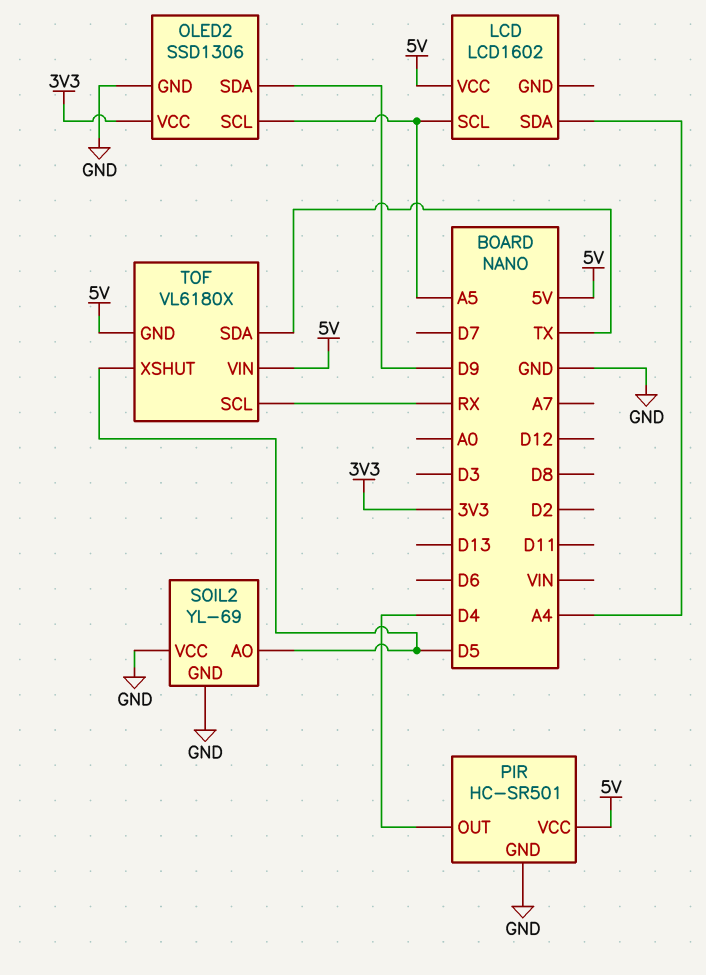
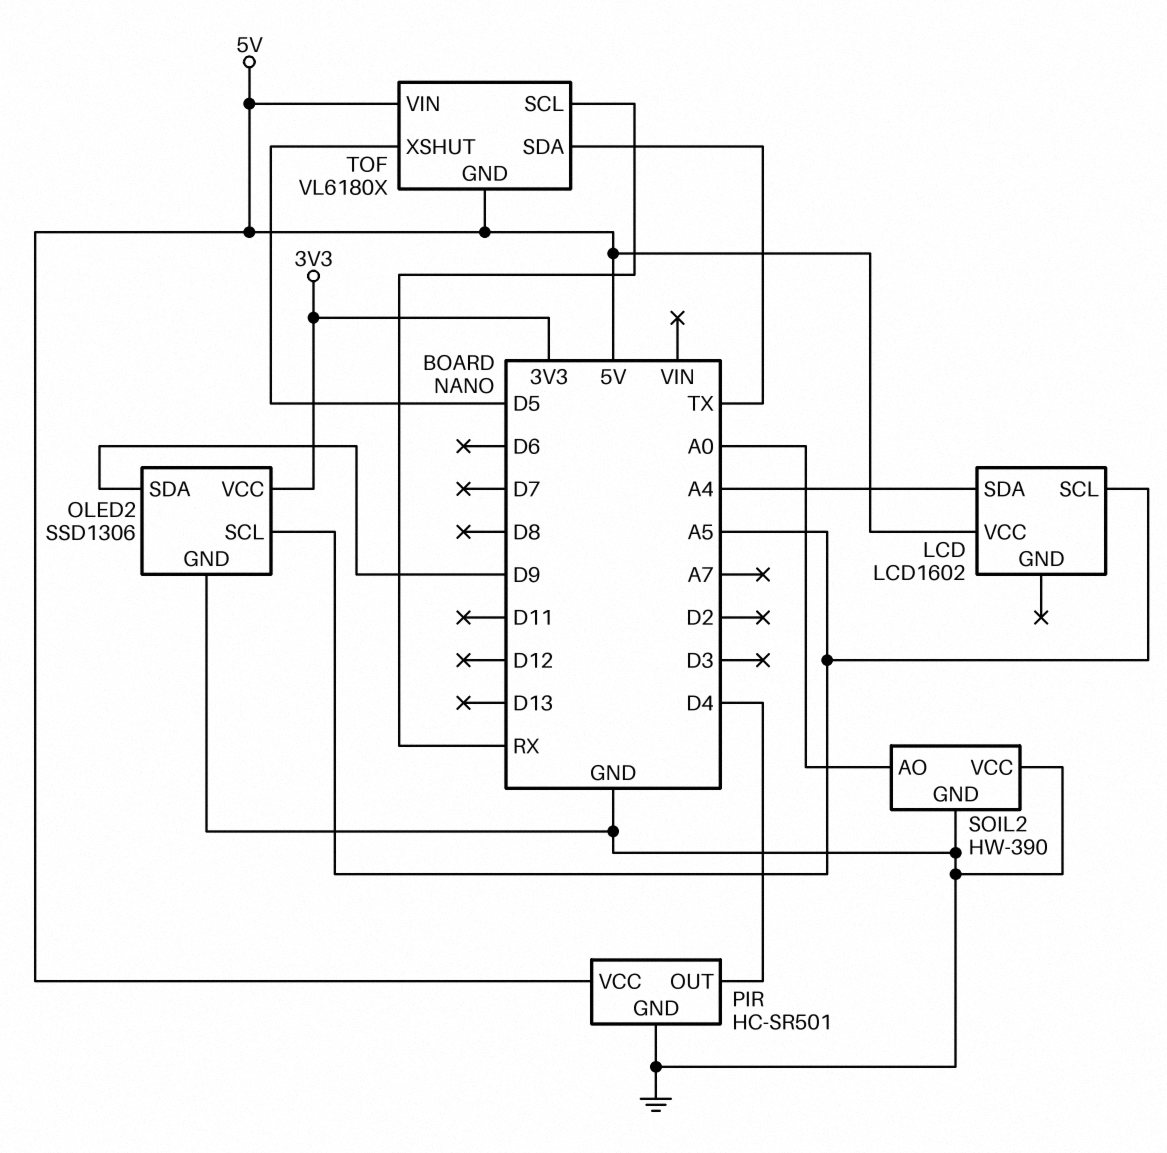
SOIL2: YL-69 -> HW-390
SOIL2 pin AO: D5 -> A0

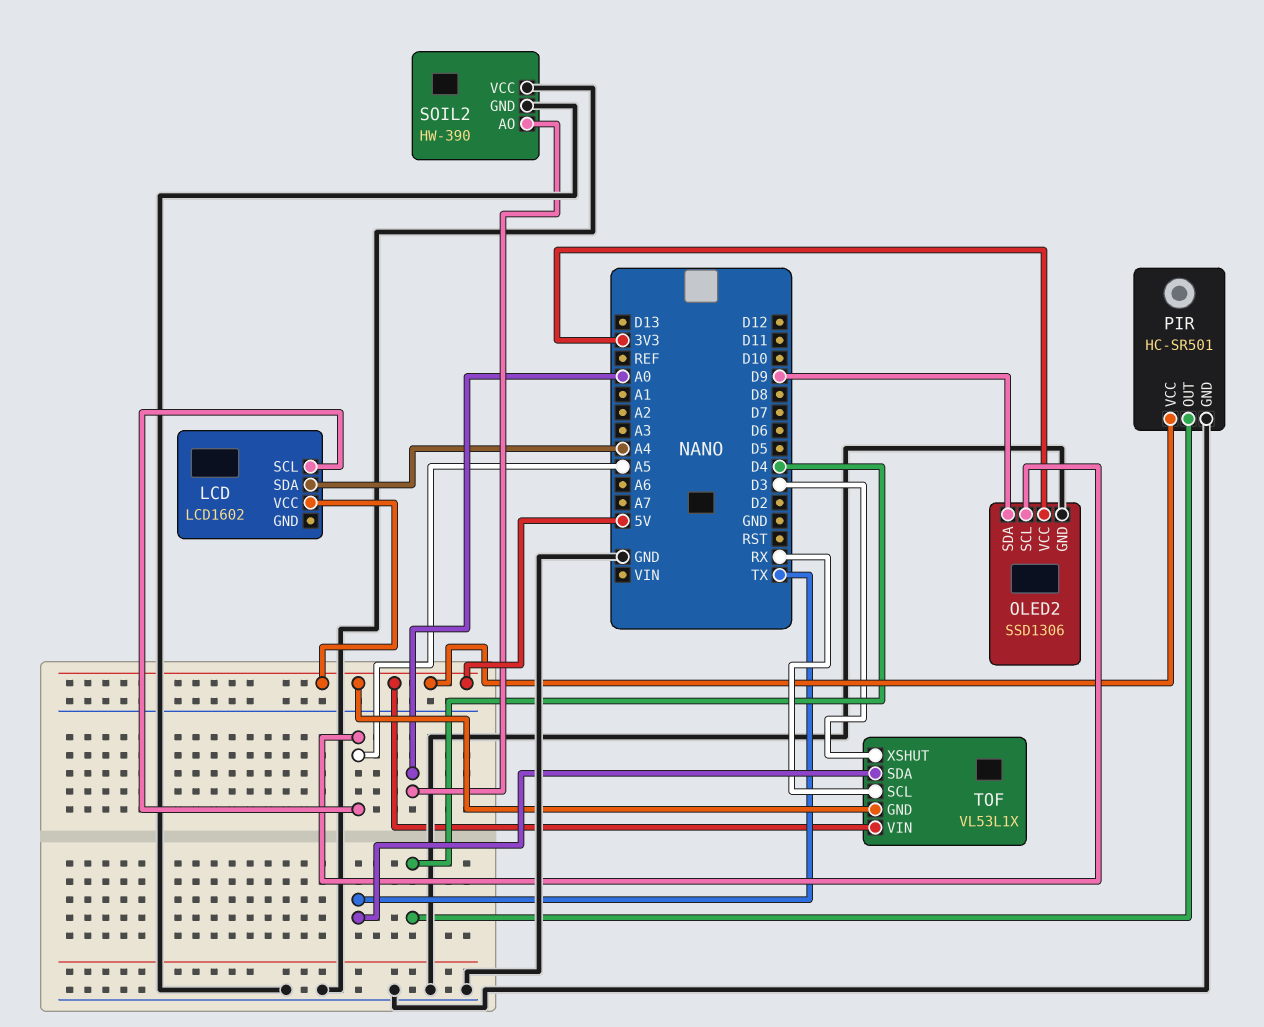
TOF: VL6180X -> VL53L1X
TOF pin XSHUT: D5 -> D3

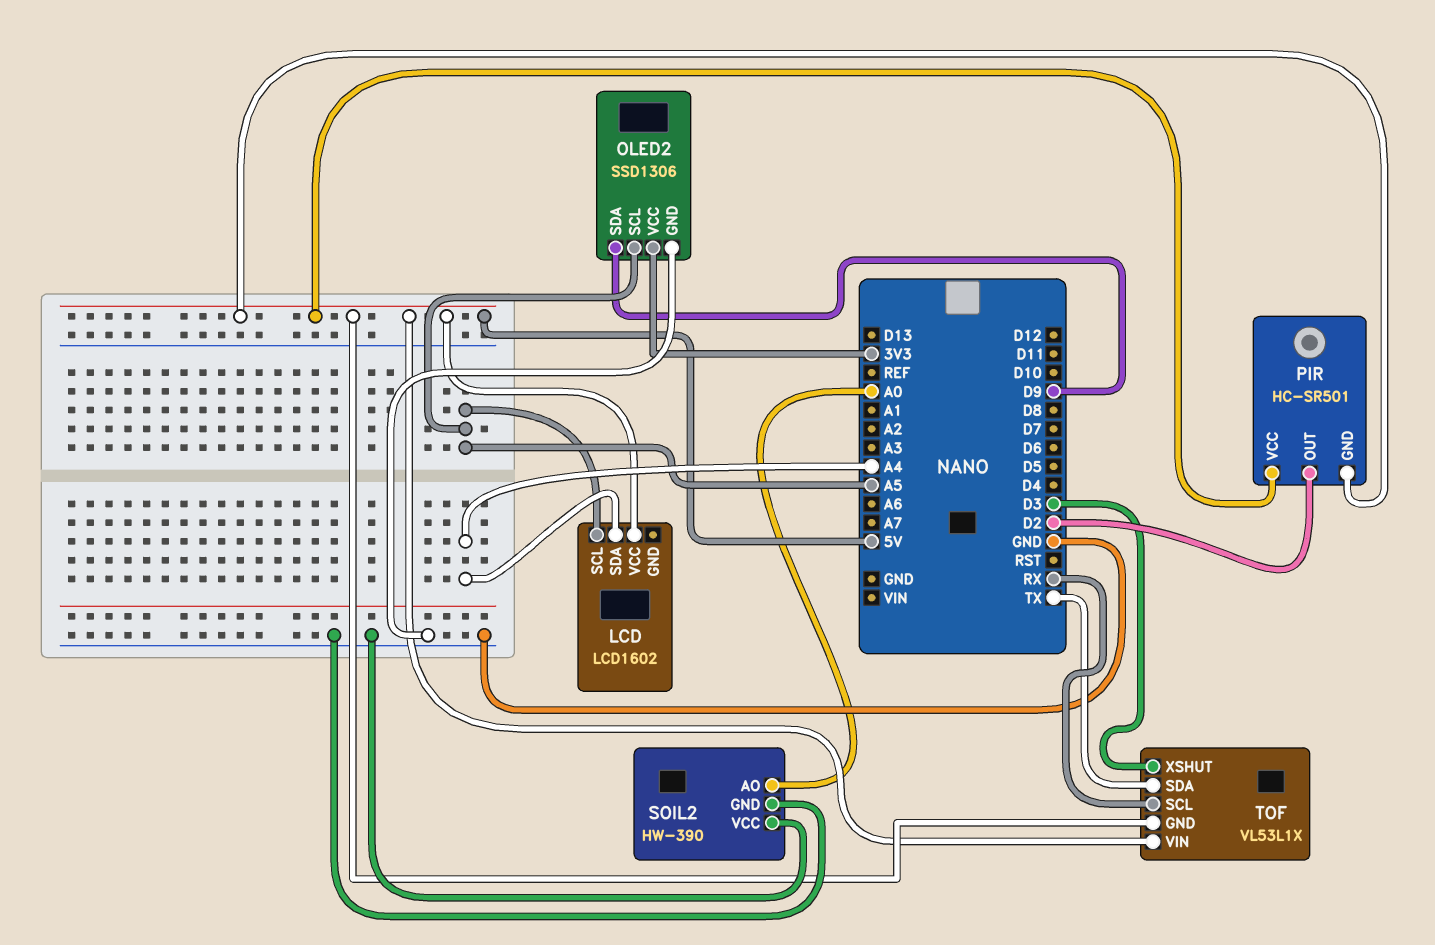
PIR pin GND: GND -> 5V
PIR pin OUT: D4 -> D2

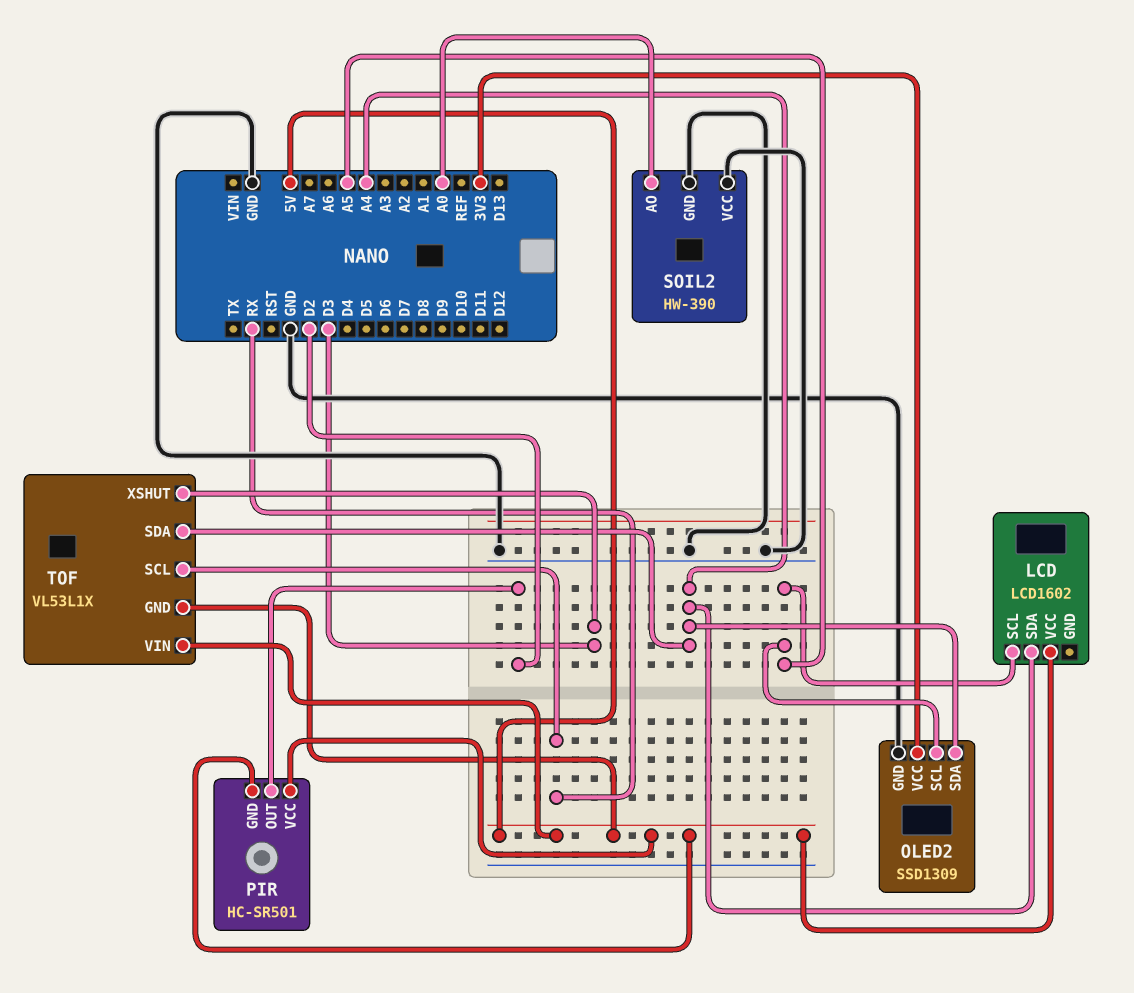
OLED2: SSD1306 -> SSD1309
OLED2 pin SDA: D9 -> A4
TOF pin SDA: TX -> A4

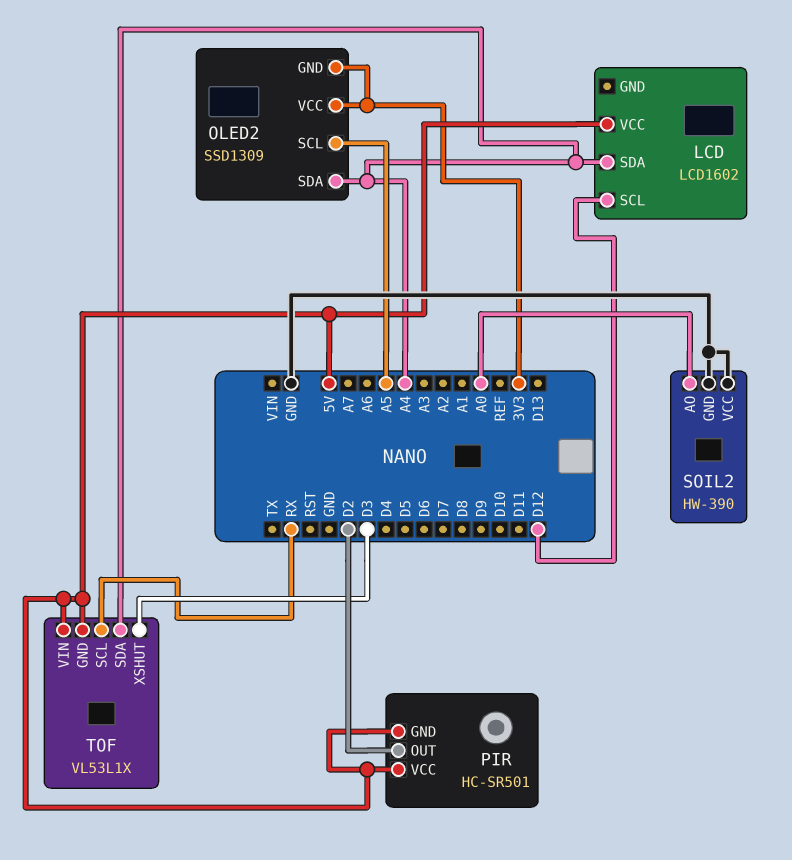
LCD pin SCL: A5 -> D12
OLED2 pin GND: GND -> 3V3

